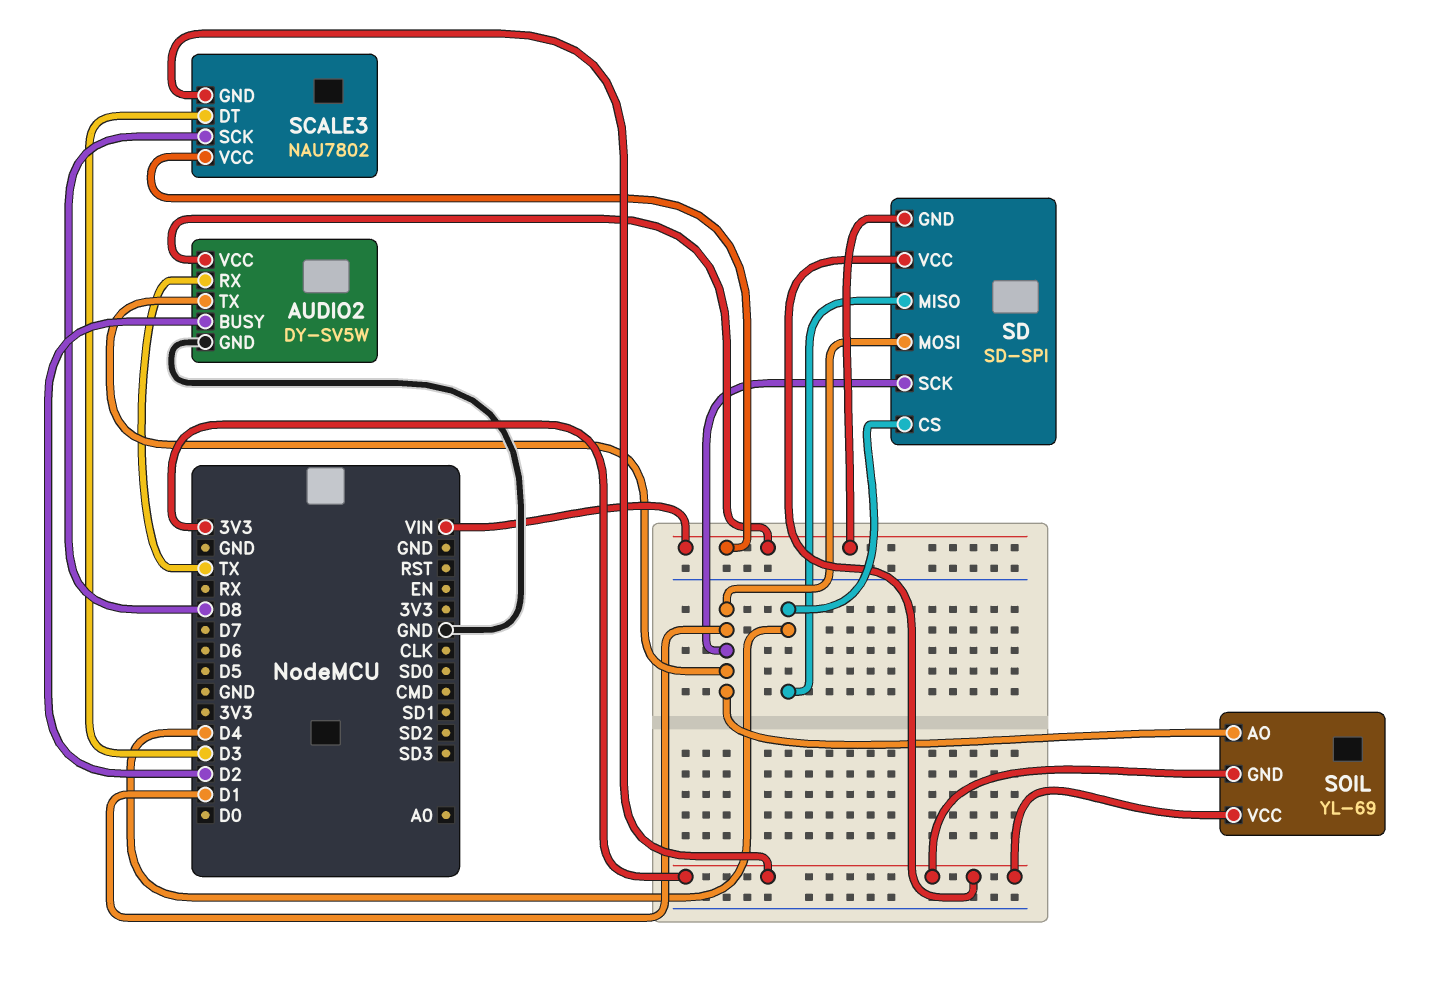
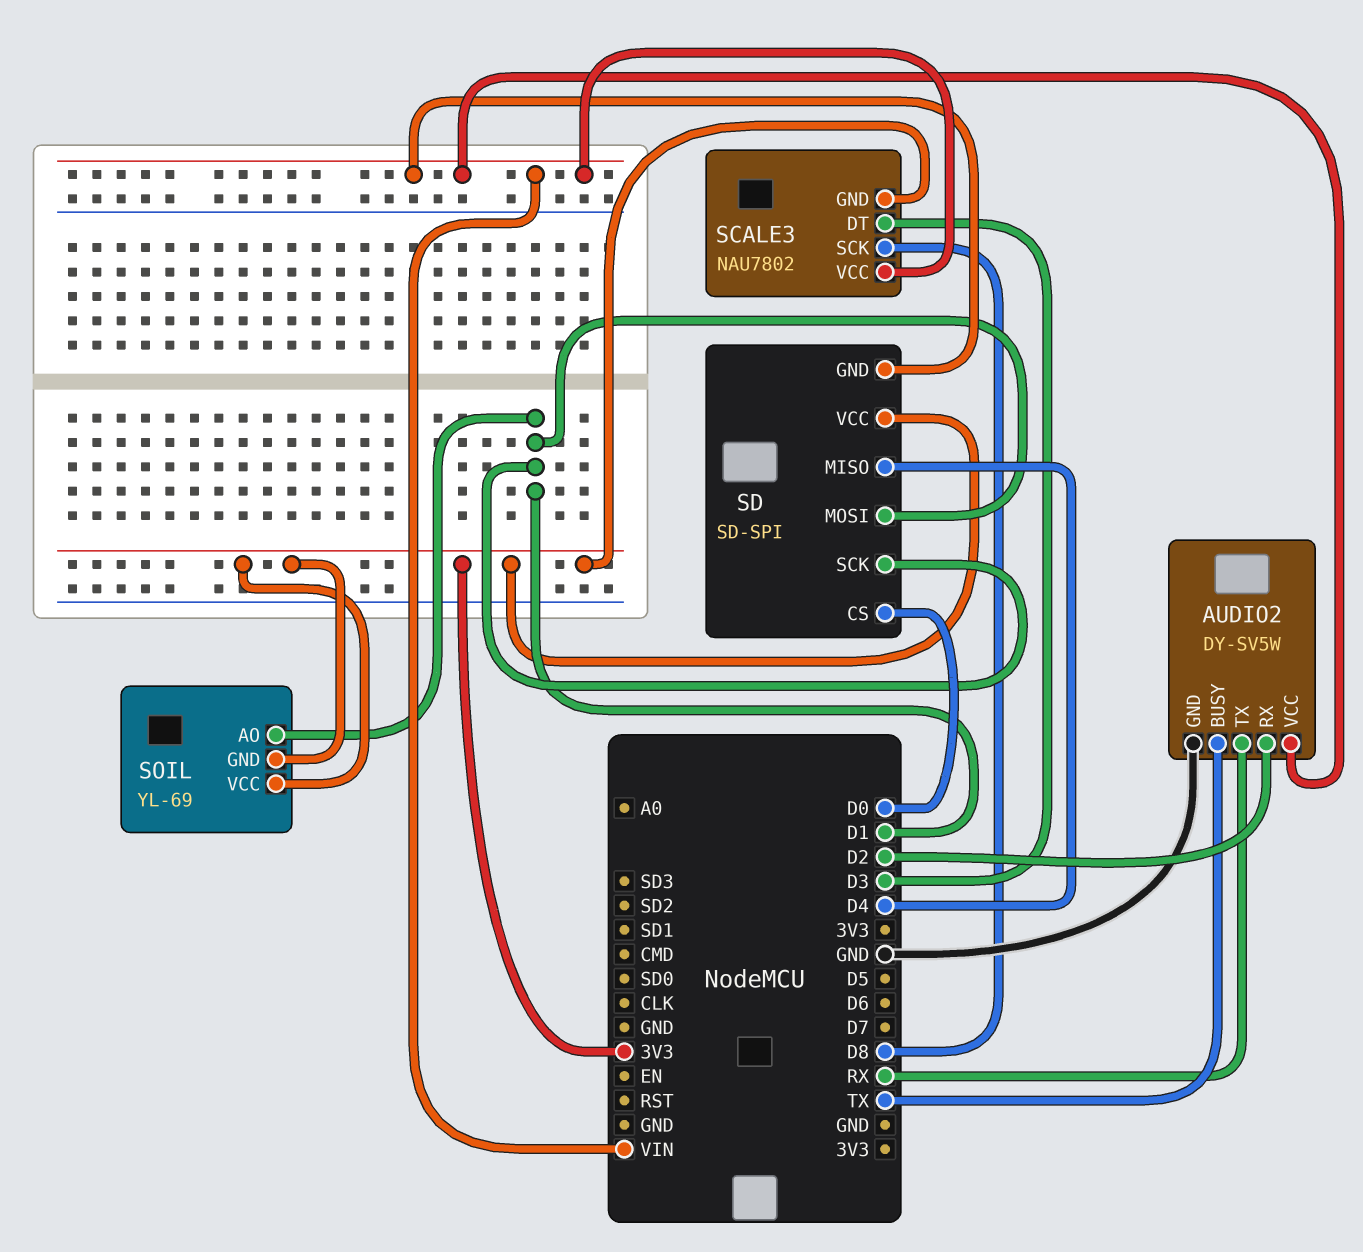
AUDIO2 pin BUSY: D2 -> TX
AUDIO2 pin RX: TX -> D2
AUDIO2 pin TX: D1 -> RX
SD pin CS: D4 -> D0

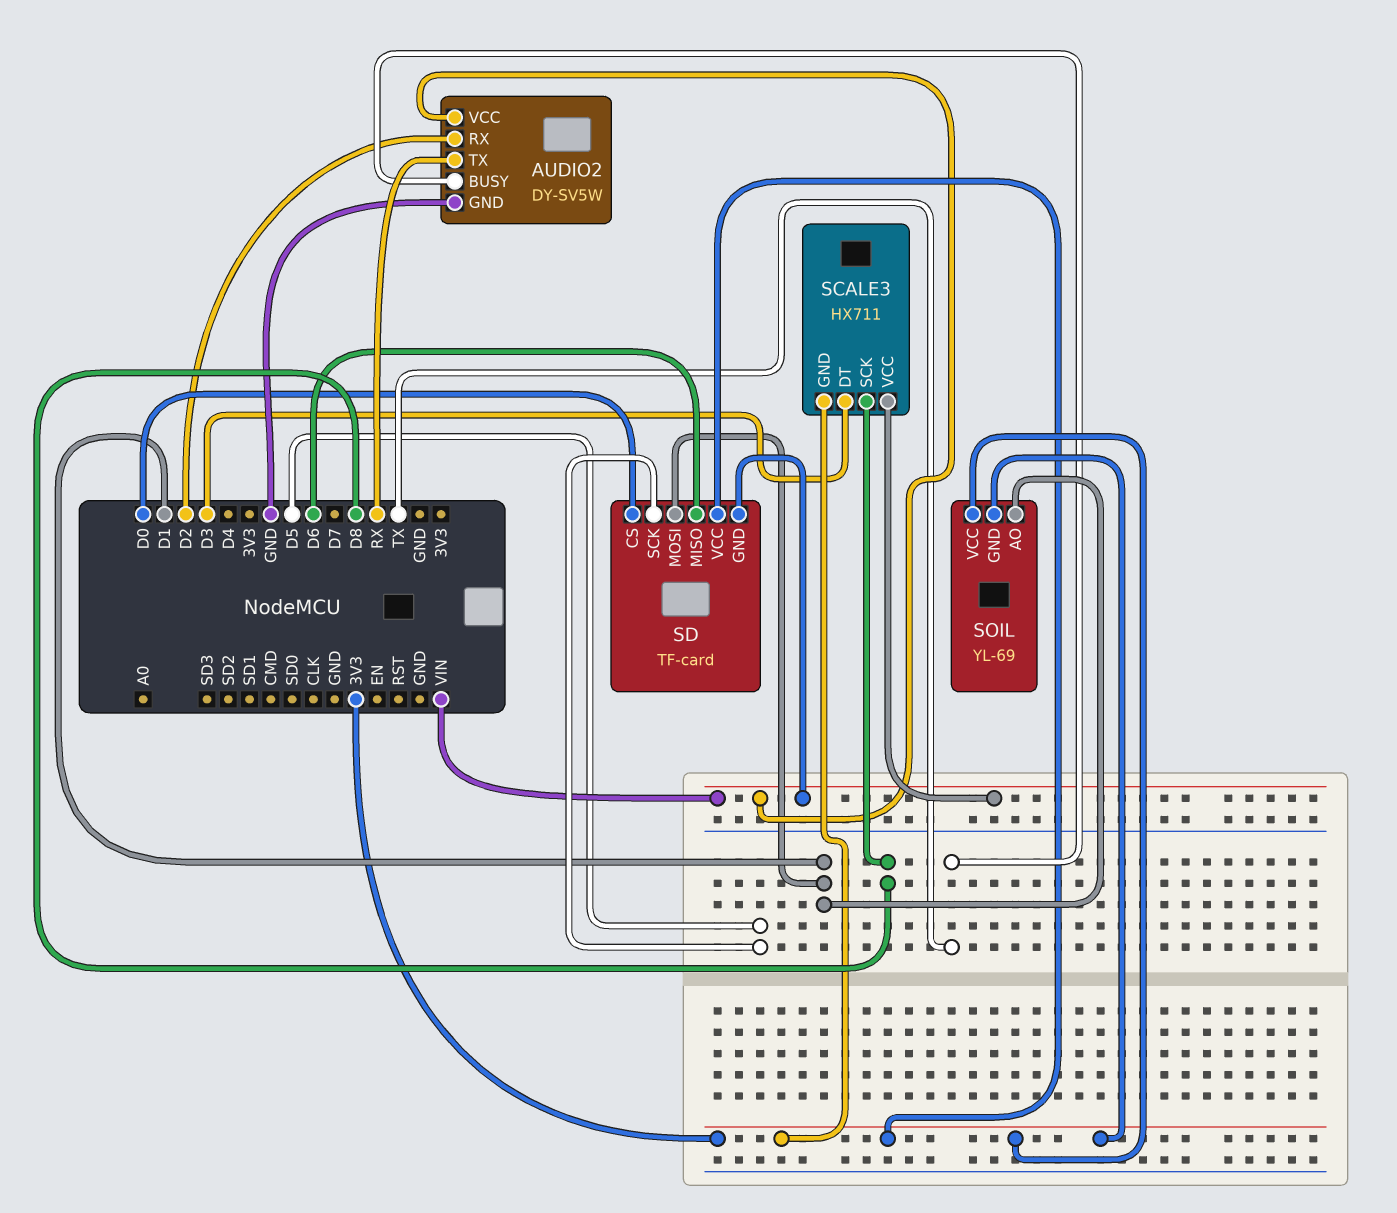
SCALE3: NAU7802 -> HX711
SD: SD-SPI -> TF-card
SD pin MISO: D4 -> D6
SD pin SCK: D1 -> D5

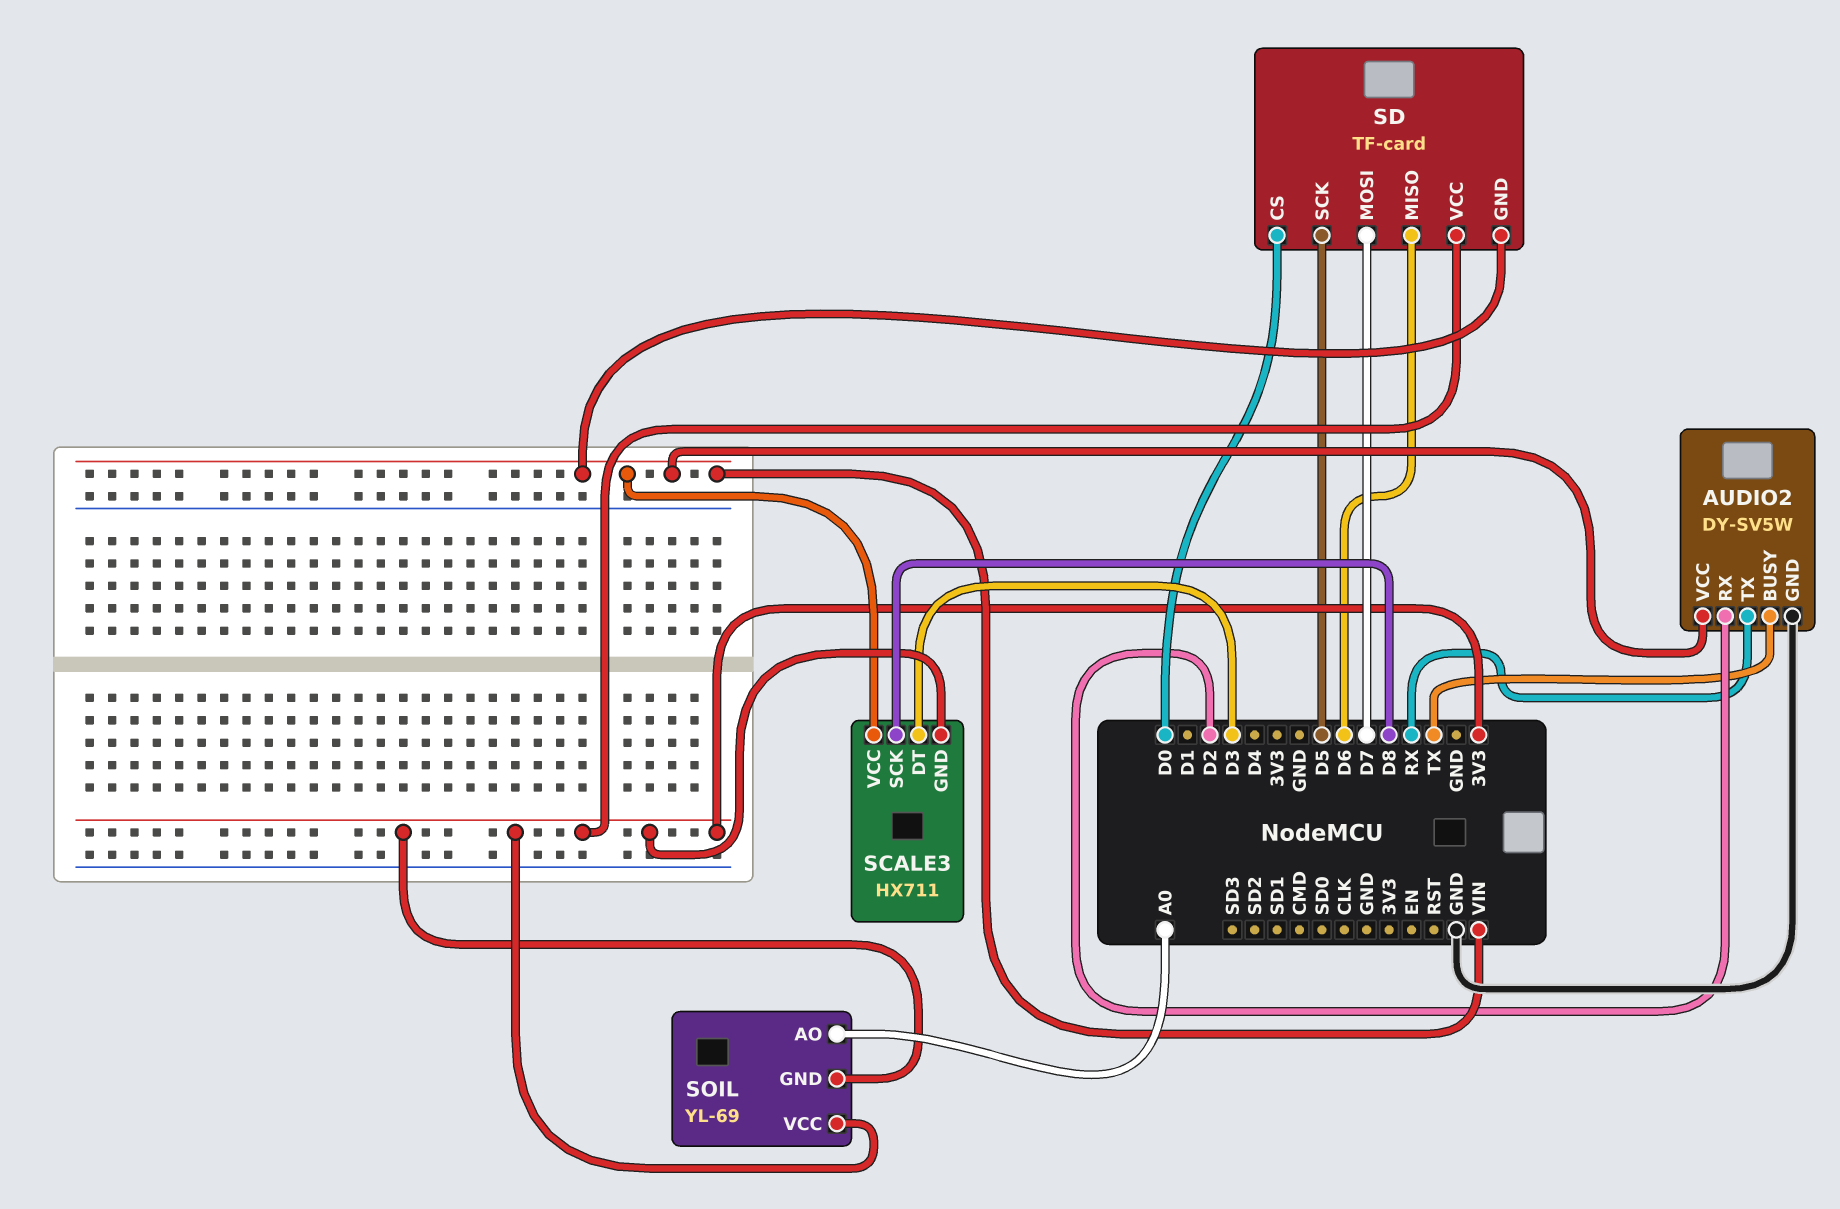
SD pin MOSI: D1 -> D7
SOIL pin AO: D1 -> A0

